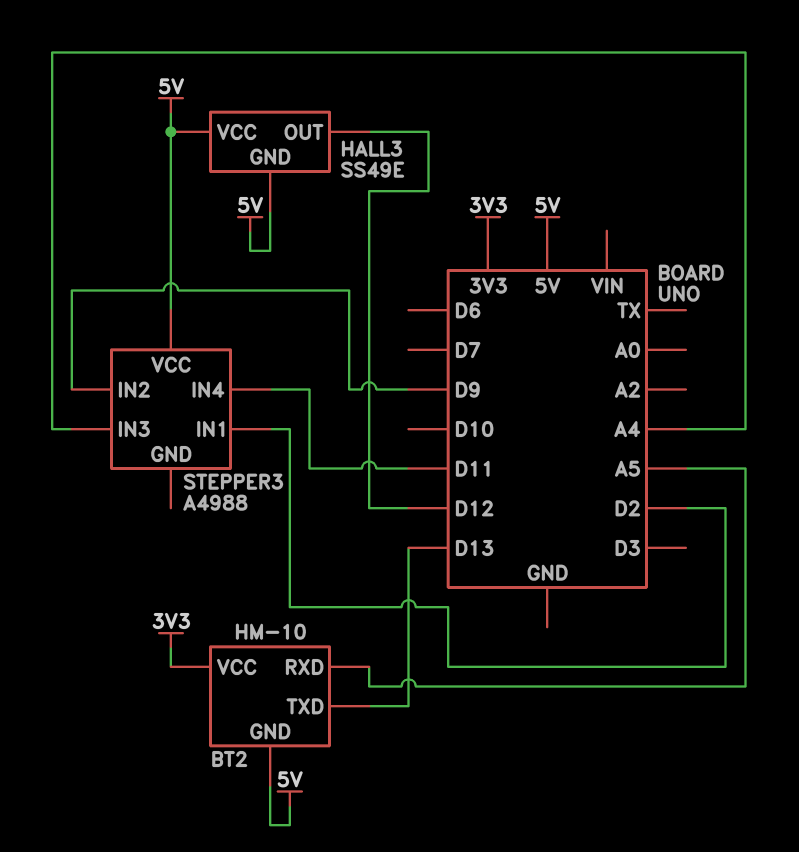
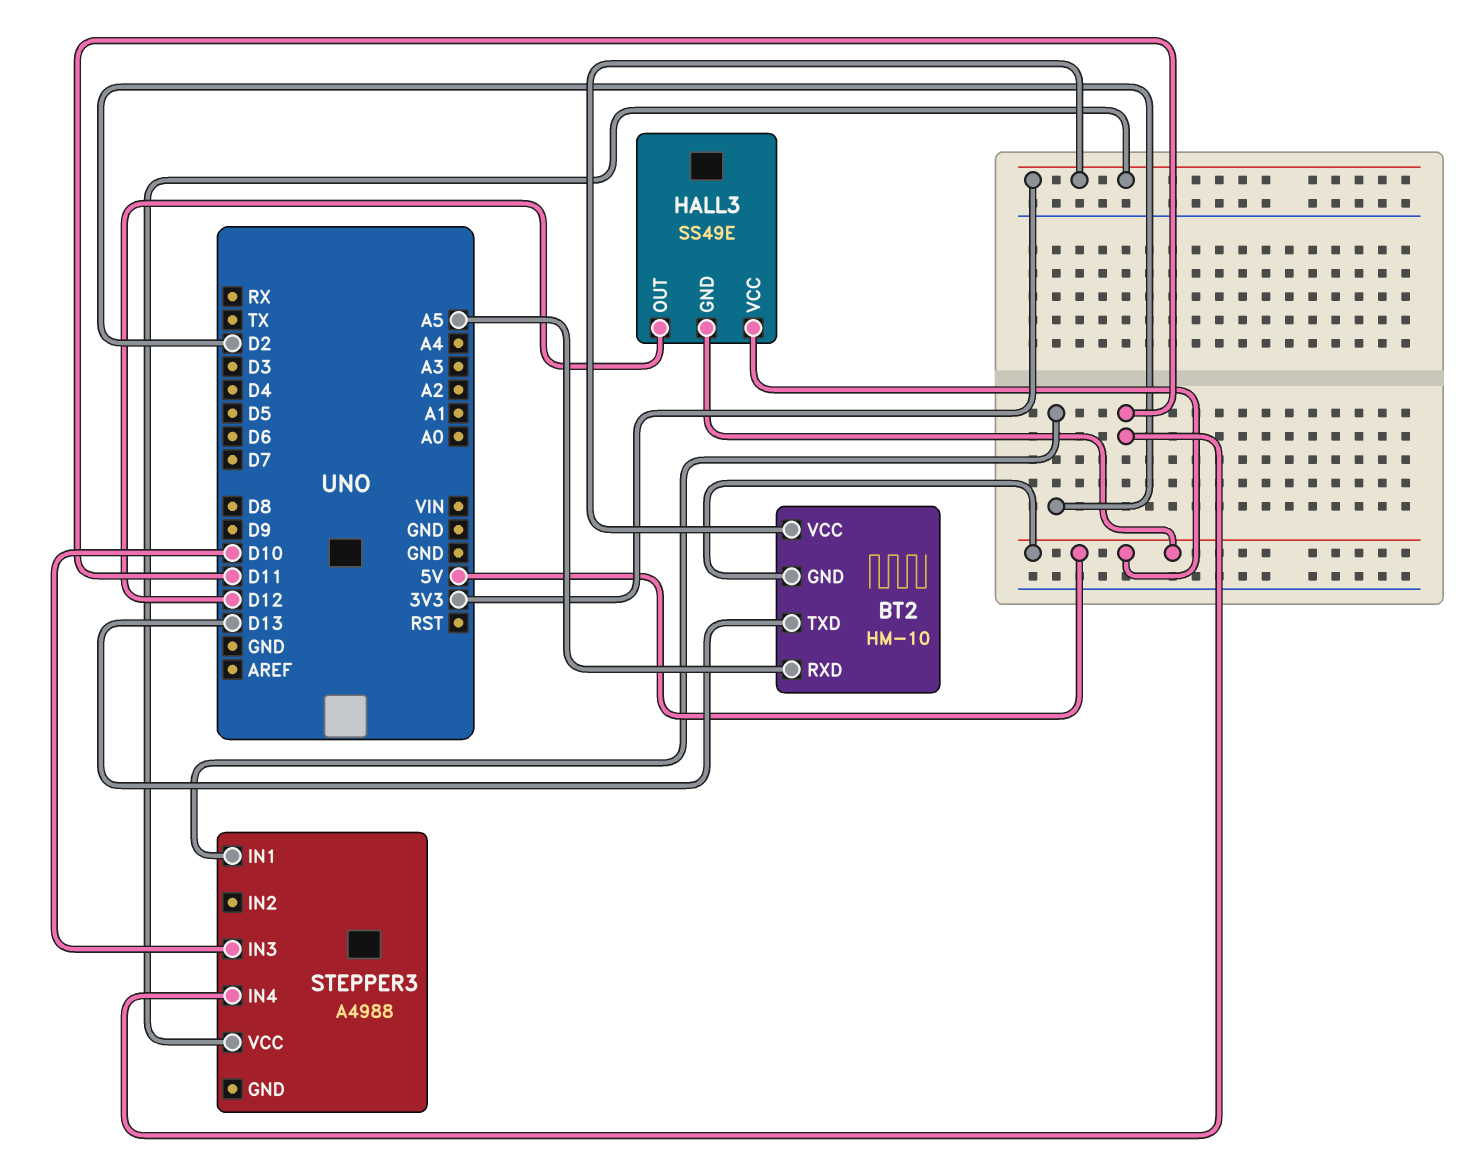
STEPPER3 pin IN2: D9 -> none
STEPPER3 pin IN3: A4 -> D10
STEPPER3 pin VCC: 5V -> 3V3

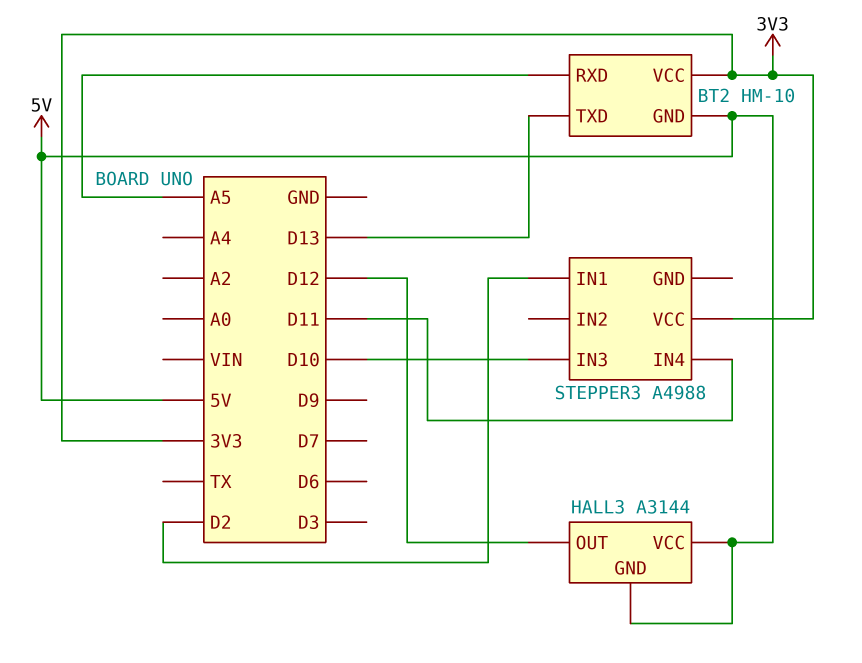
HALL3: SS49E -> A3144

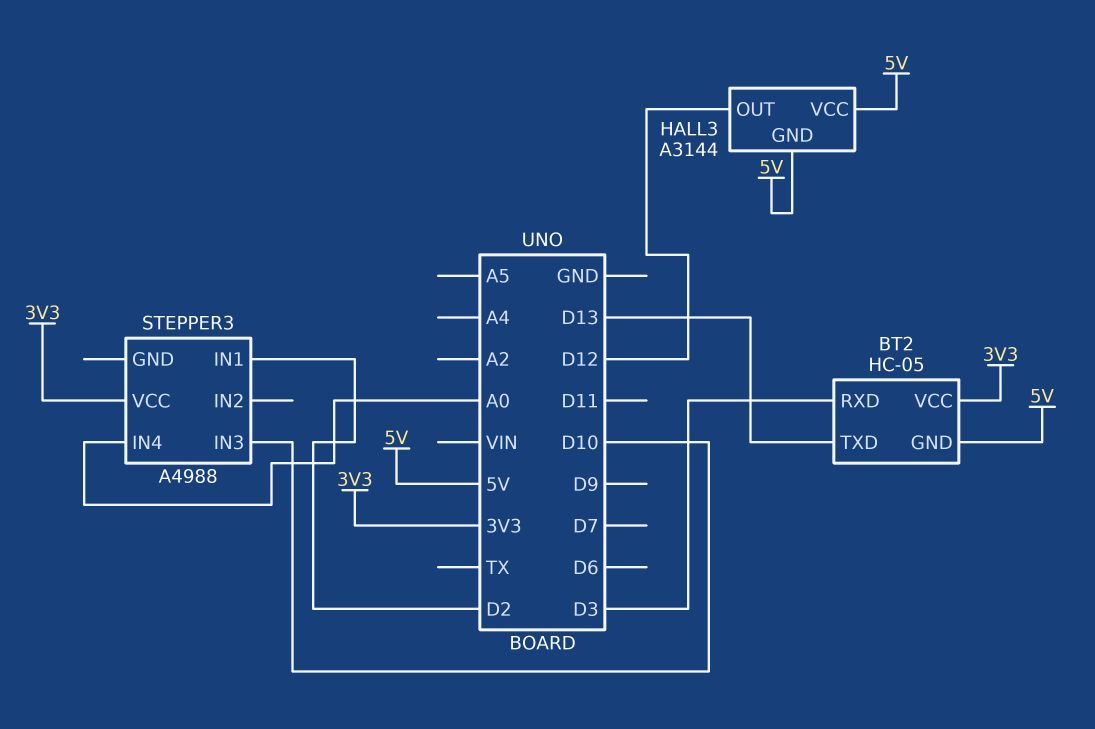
BT2: HM-10 -> HC-05
BT2 pin RXD: A5 -> D3
STEPPER3 pin IN4: D11 -> A0

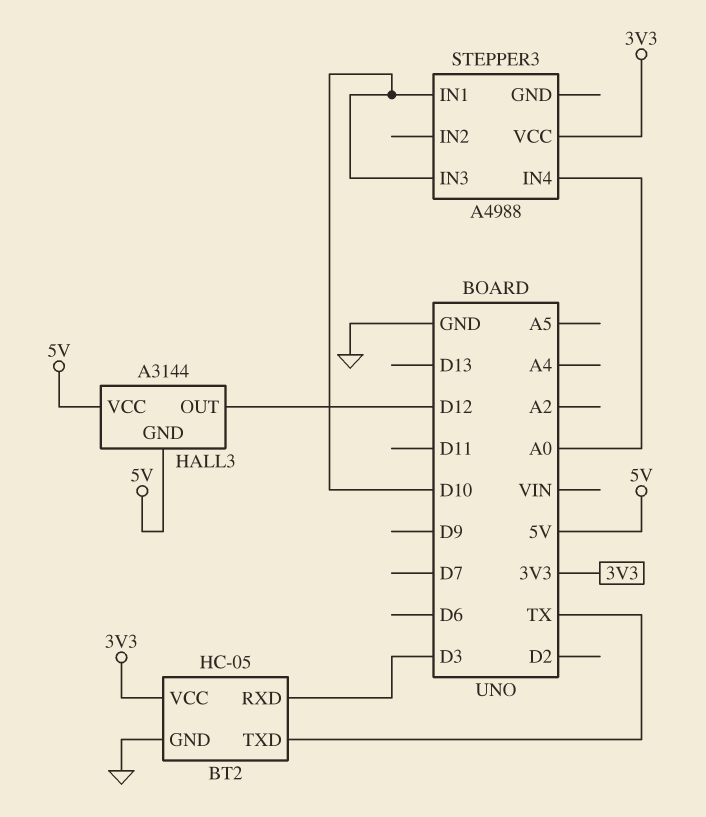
BT2 pin GND: 5V -> GND
BT2 pin TXD: D13 -> TX
STEPPER3 pin IN1: D2 -> D10

